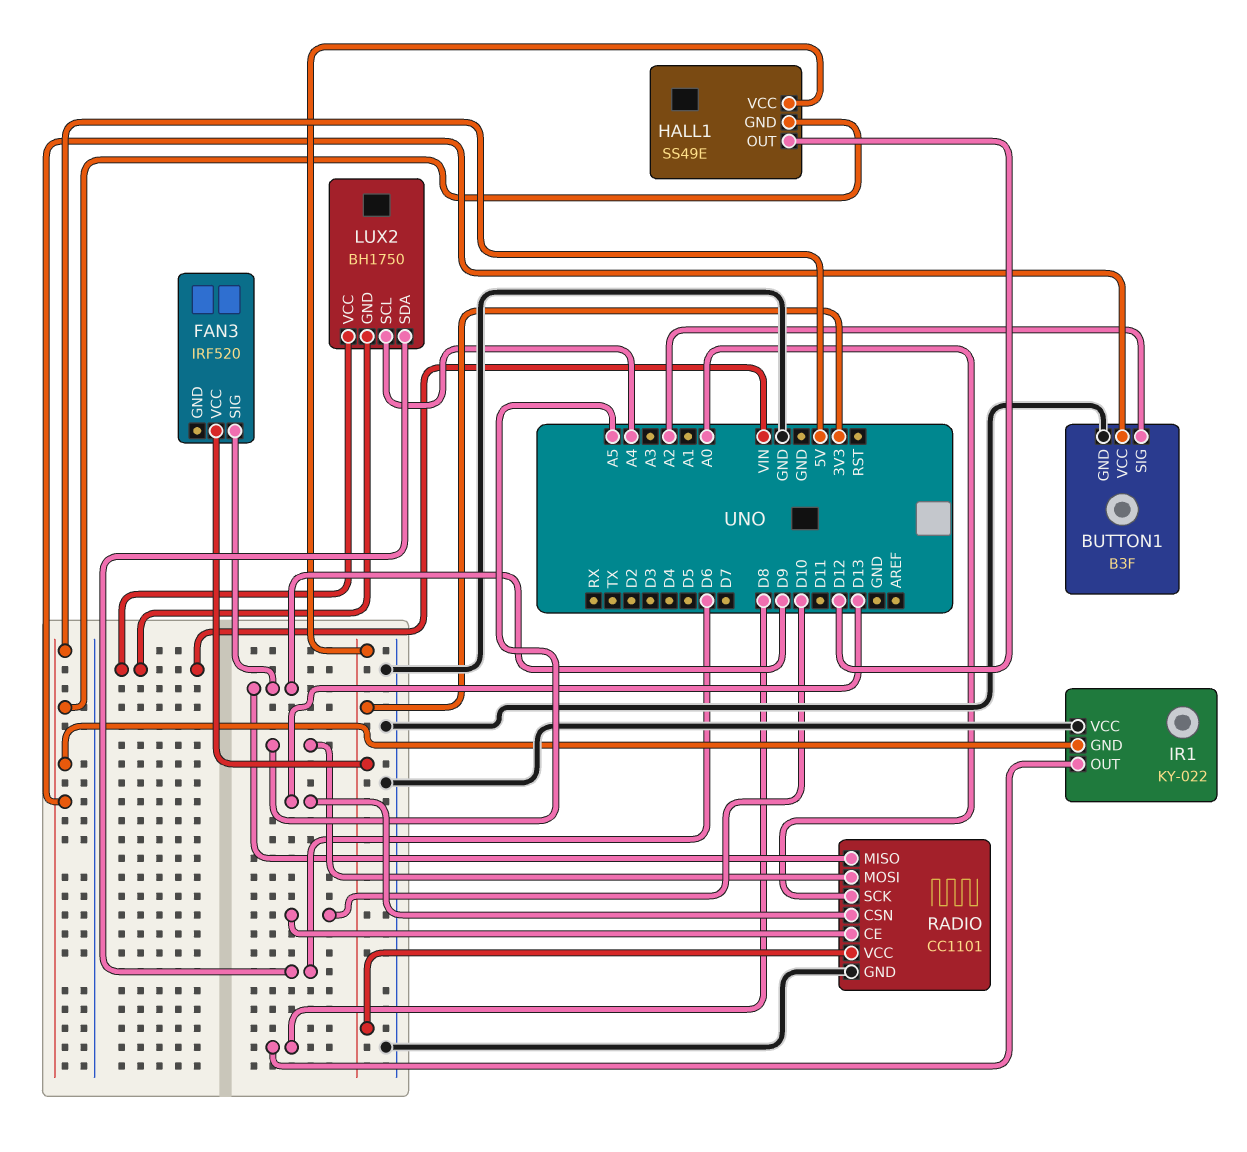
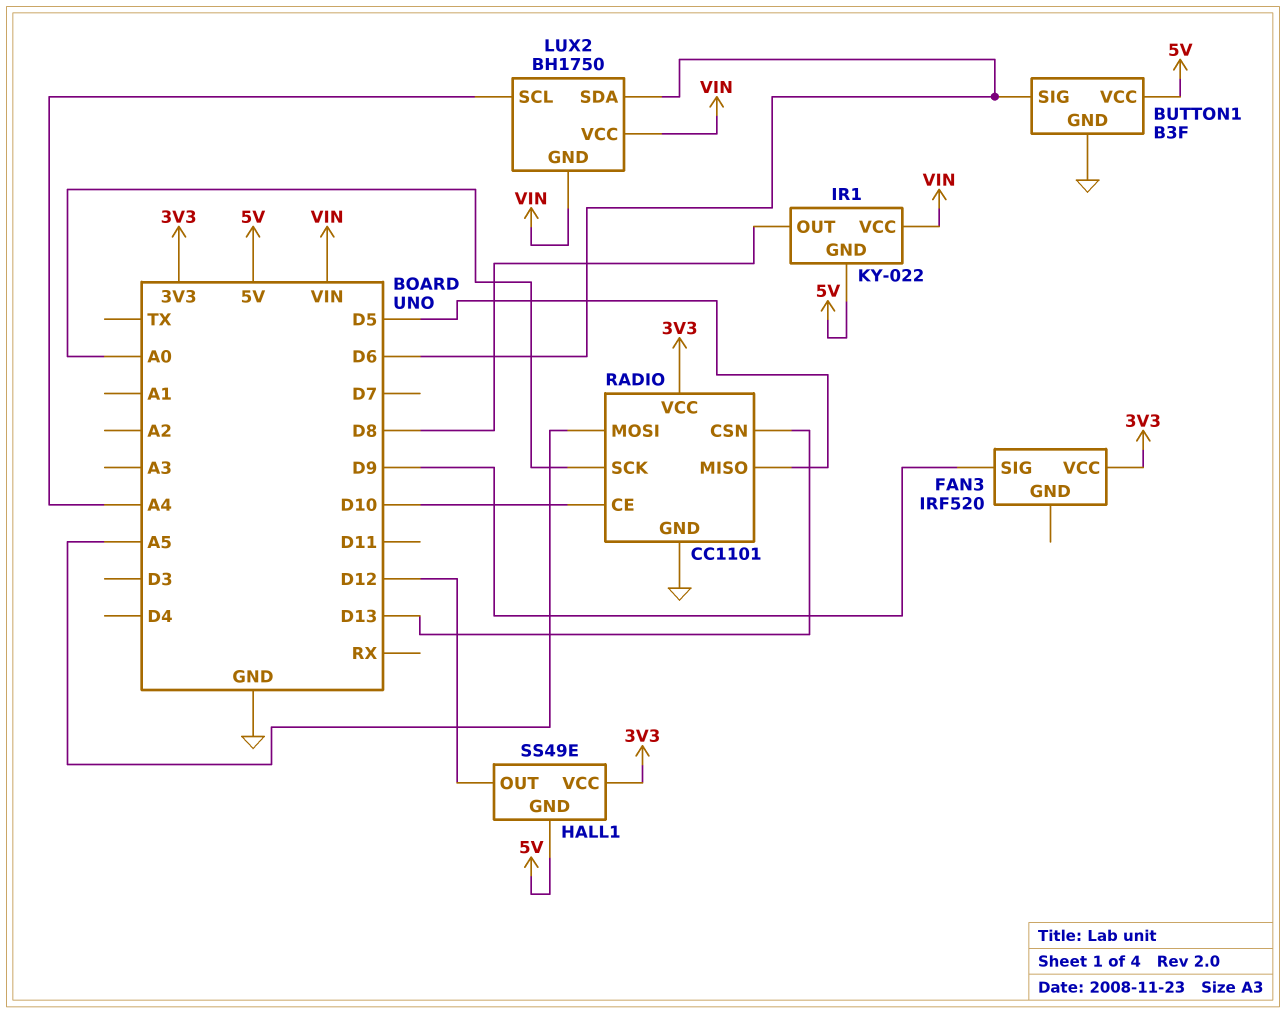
BUTTON1 pin SIG: A2 -> D6
IR1 pin VCC: GND -> VIN
RADIO pin MISO: D9 -> D5

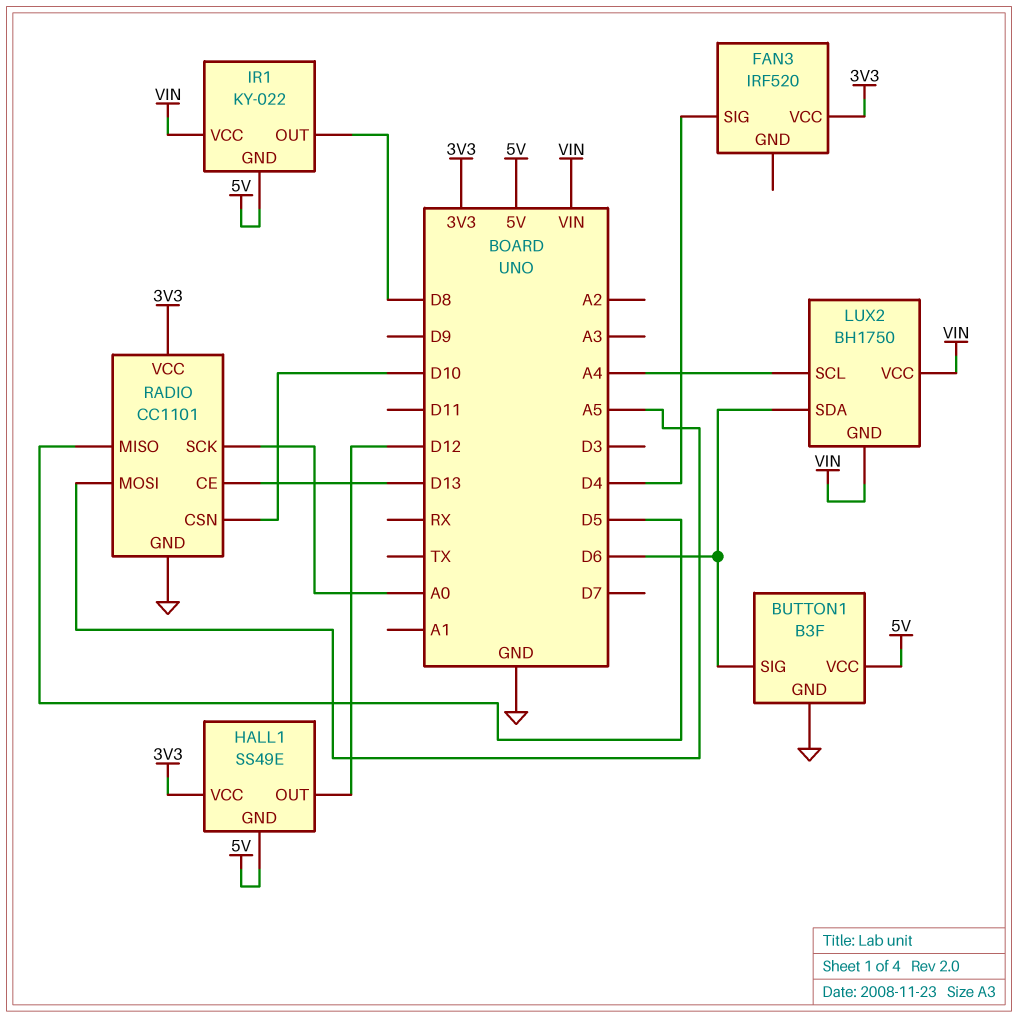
FAN3 pin SIG: D9 -> D4
RADIO pin CE: D10 -> D13
RADIO pin CSN: D13 -> D10

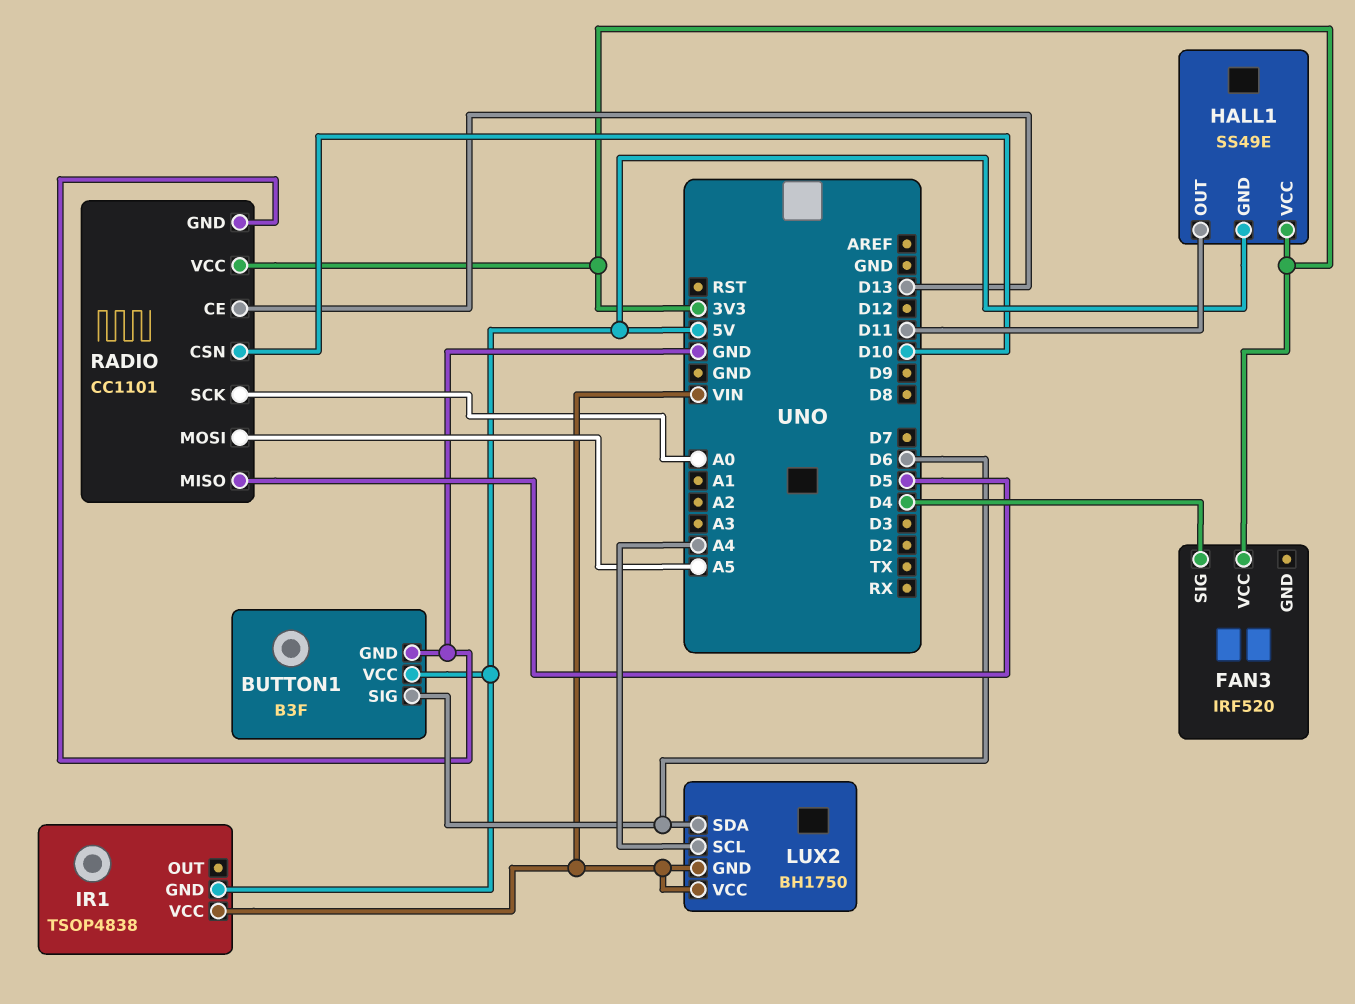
HALL1 pin OUT: D12 -> D11
IR1: KY-022 -> TSOP4838
IR1 pin OUT: D8 -> none

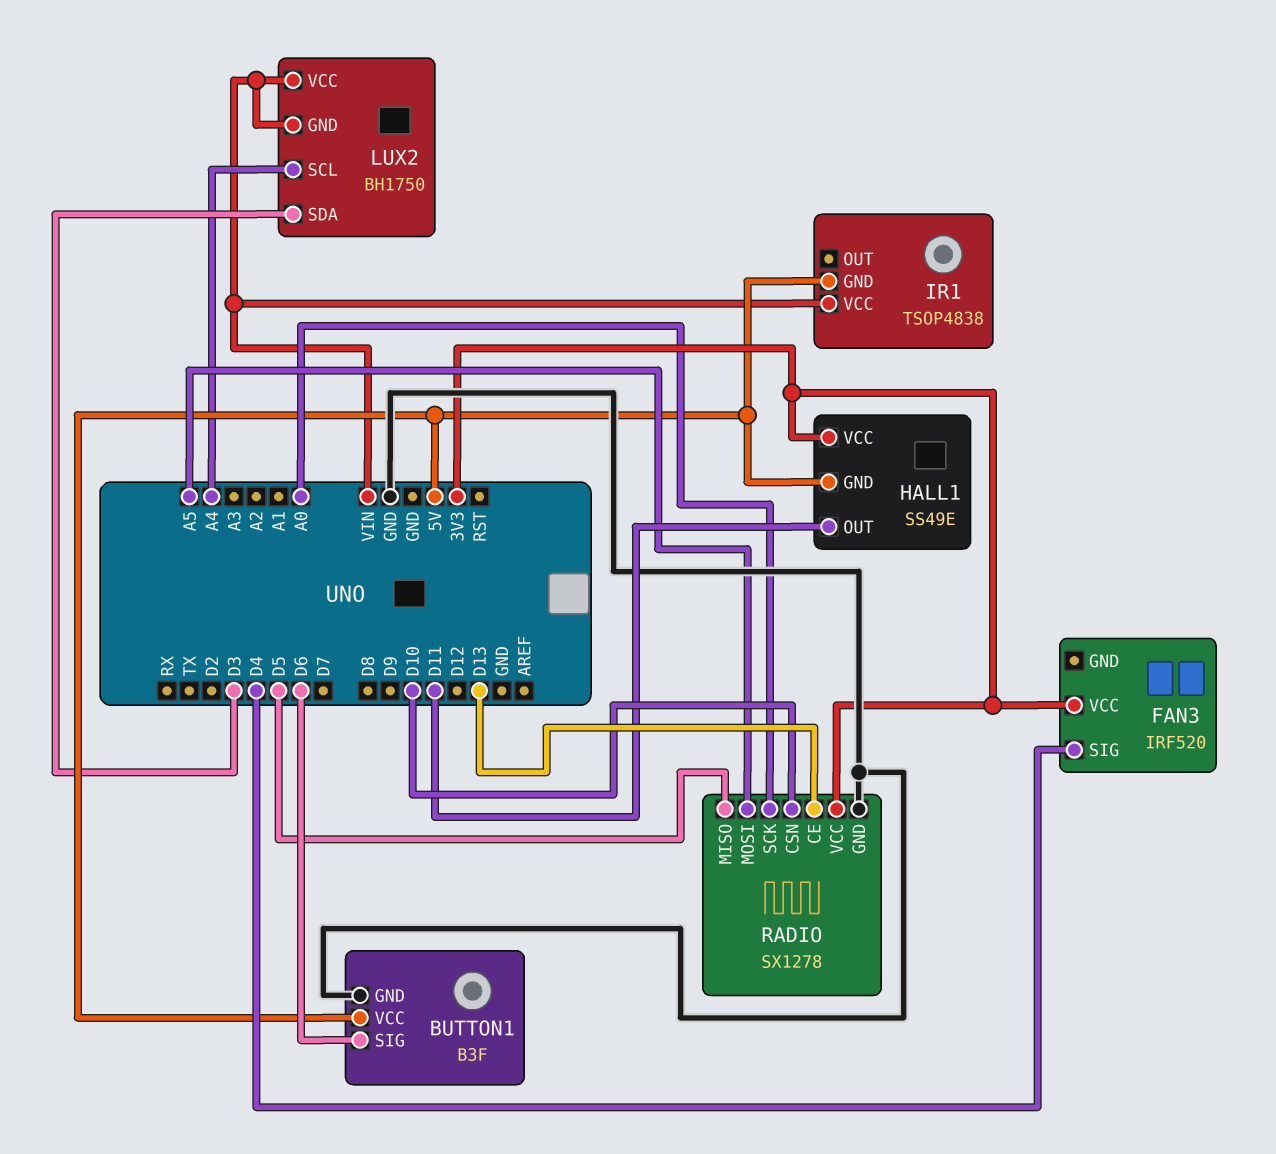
LUX2 pin SDA: D6 -> D3
RADIO: CC1101 -> SX1278

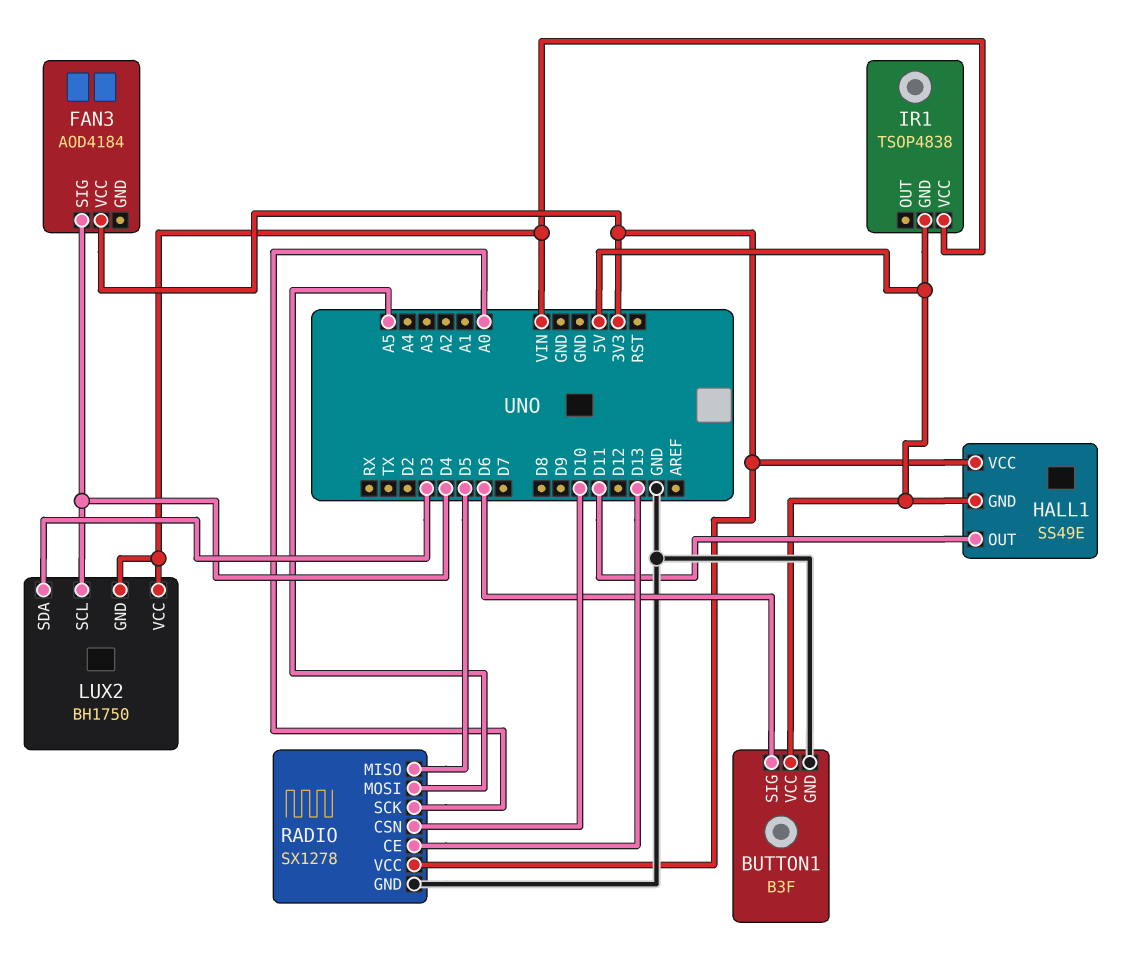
FAN3: IRF520 -> AOD4184
LUX2 pin SCL: A4 -> D4

